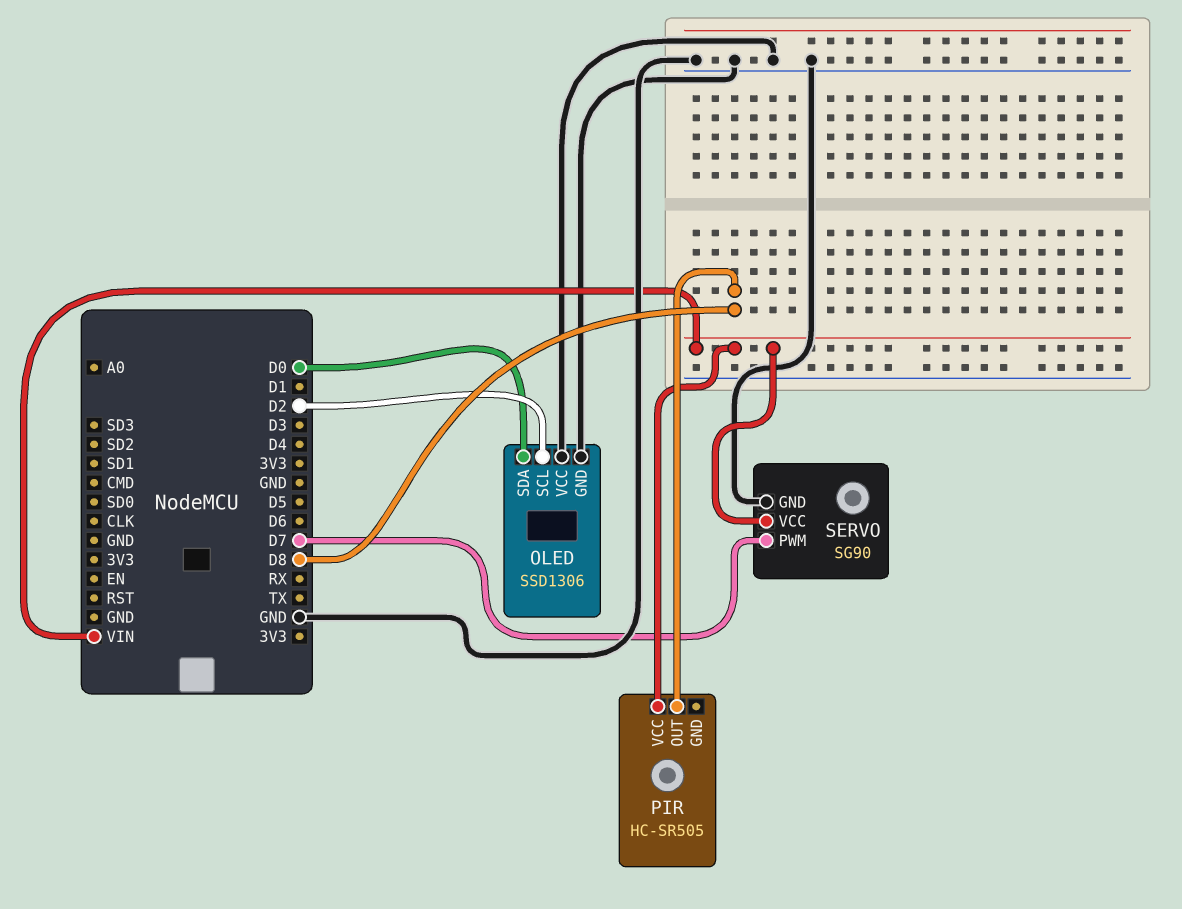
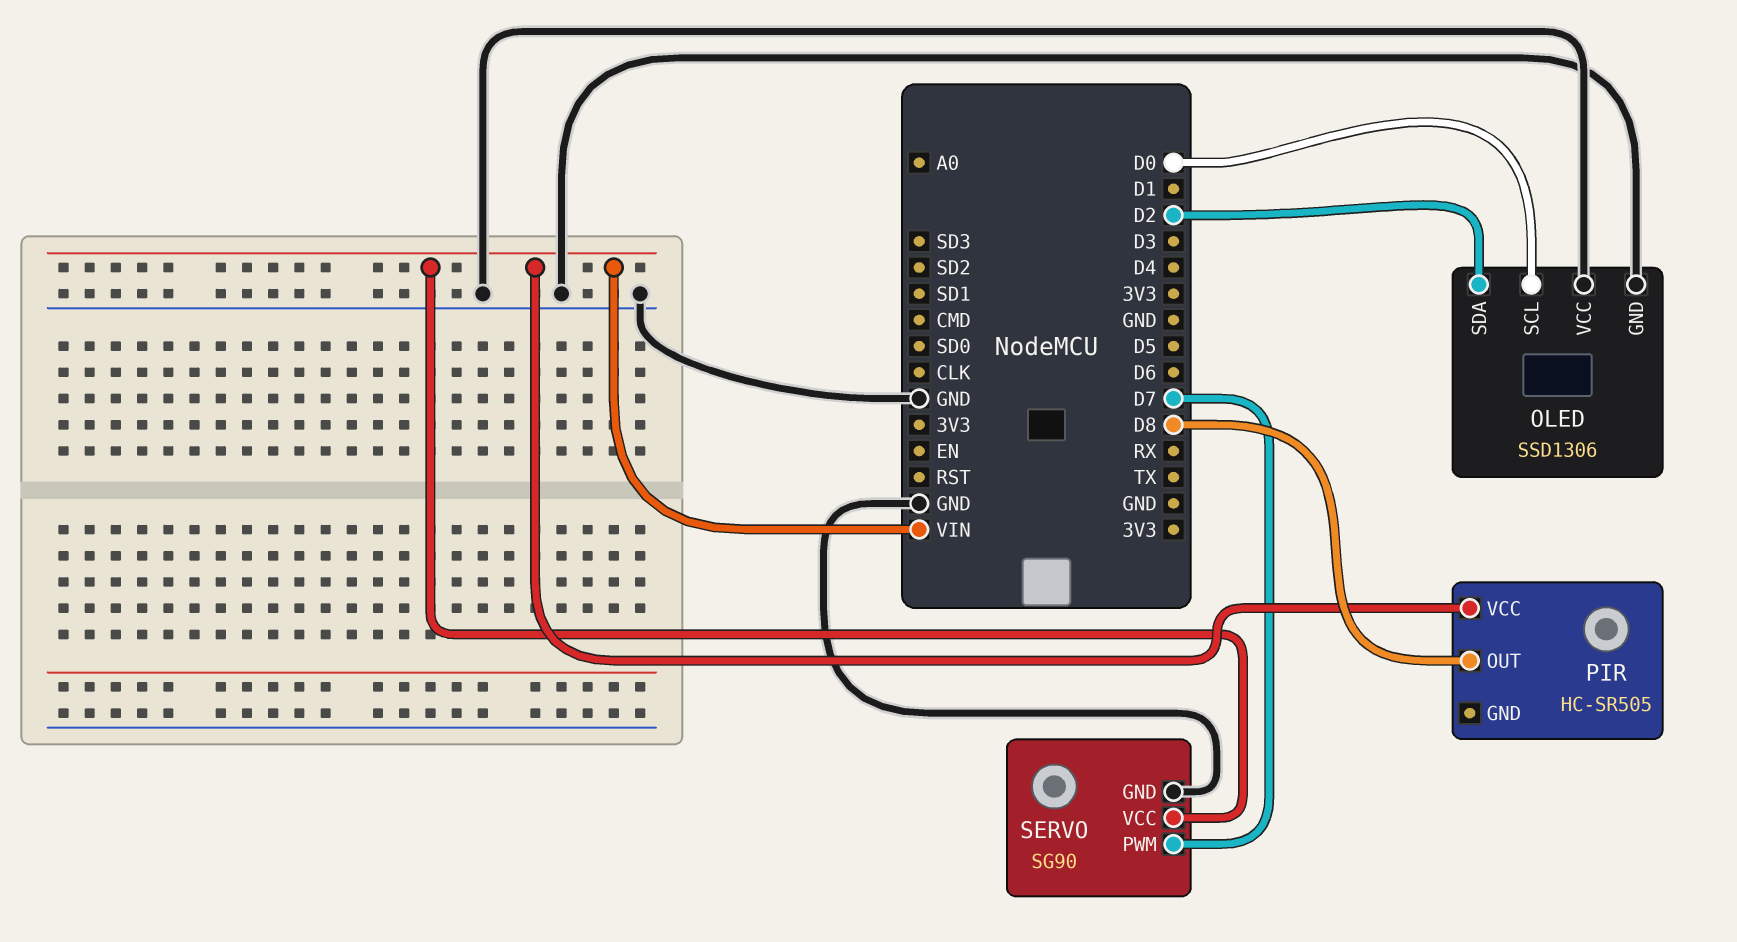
OLED pin SCL: D2 -> D0
OLED pin SDA: D0 -> D2

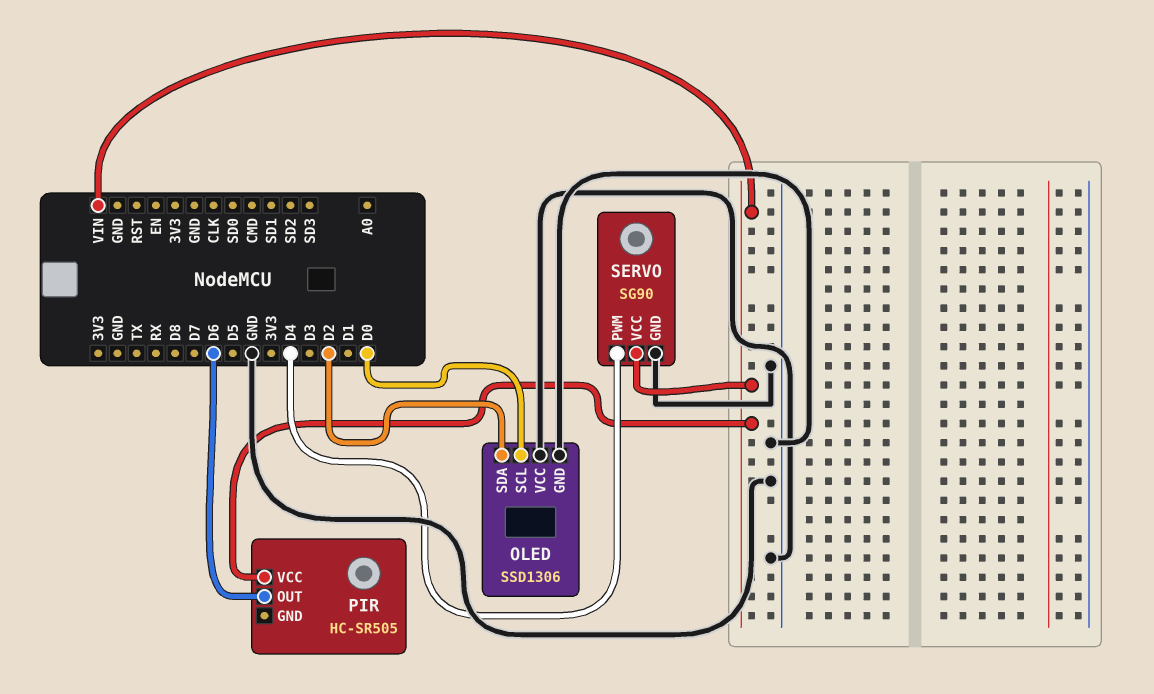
PIR pin OUT: D8 -> D6
SERVO pin PWM: D7 -> D4

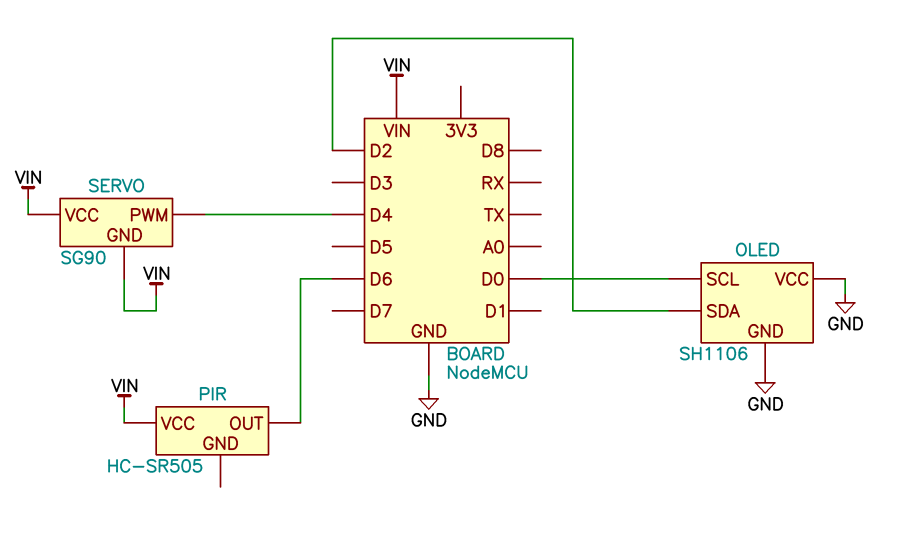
OLED: SSD1306 -> SH1106
SERVO pin GND: GND -> VIN

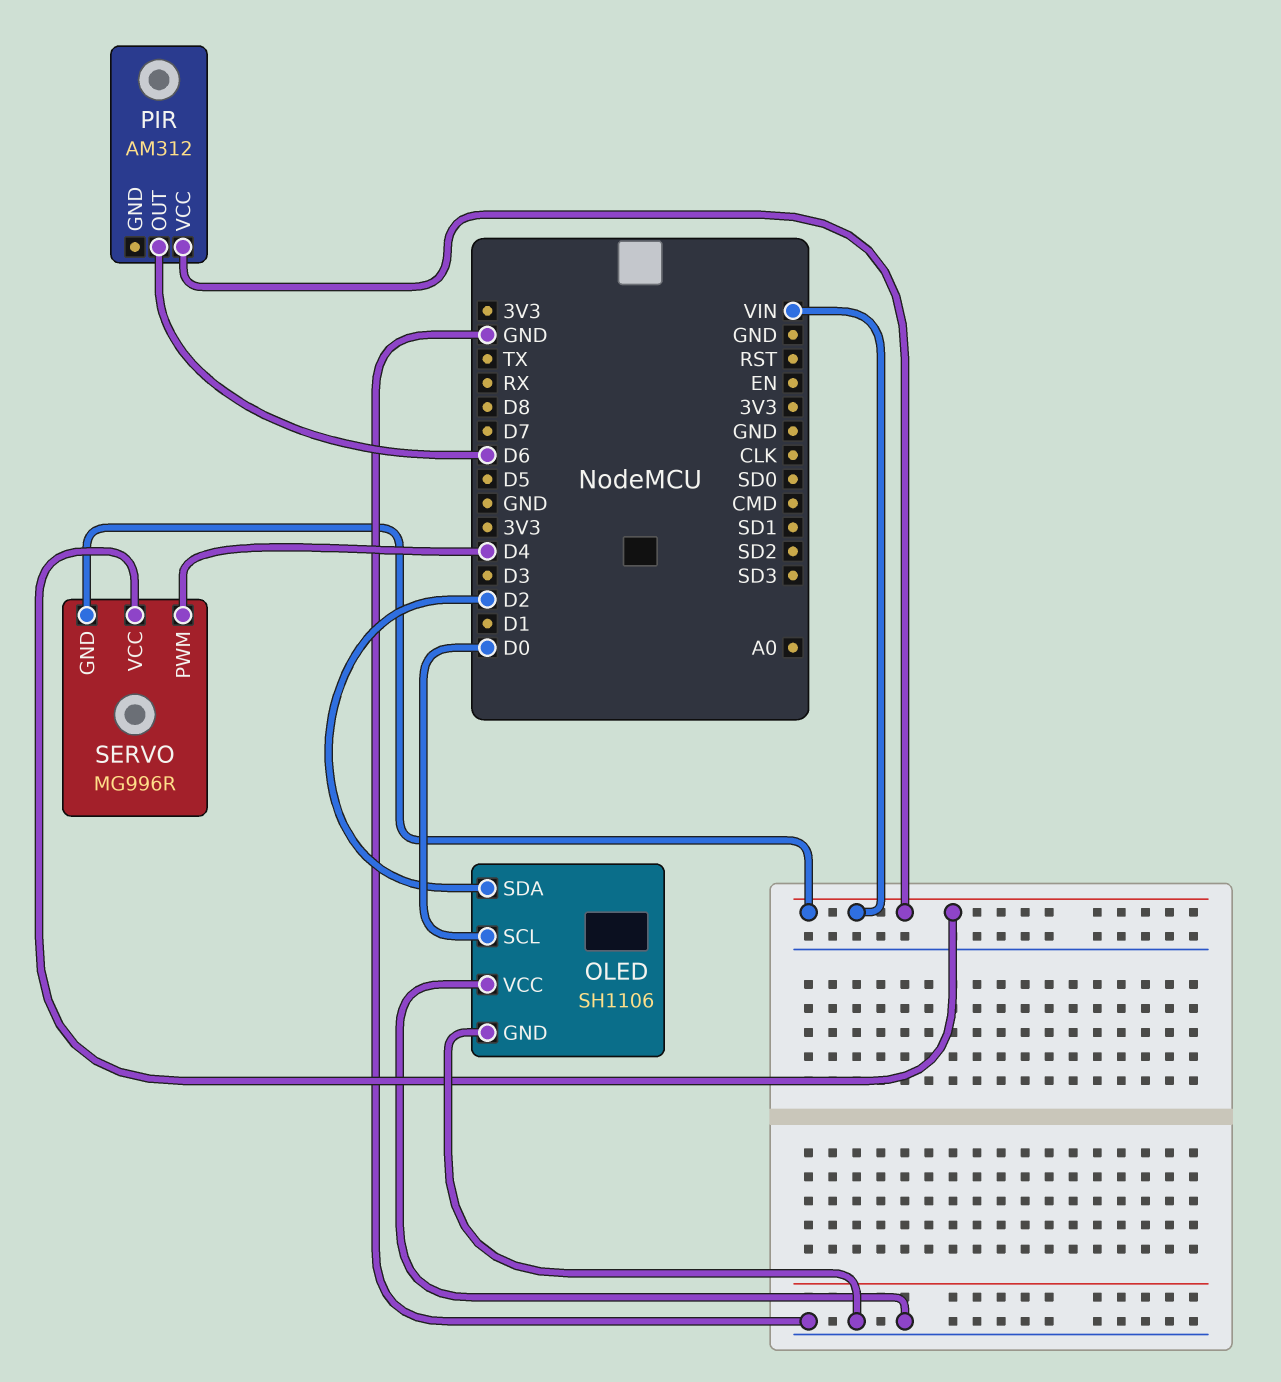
PIR: HC-SR505 -> AM312
SERVO: SG90 -> MG996R

